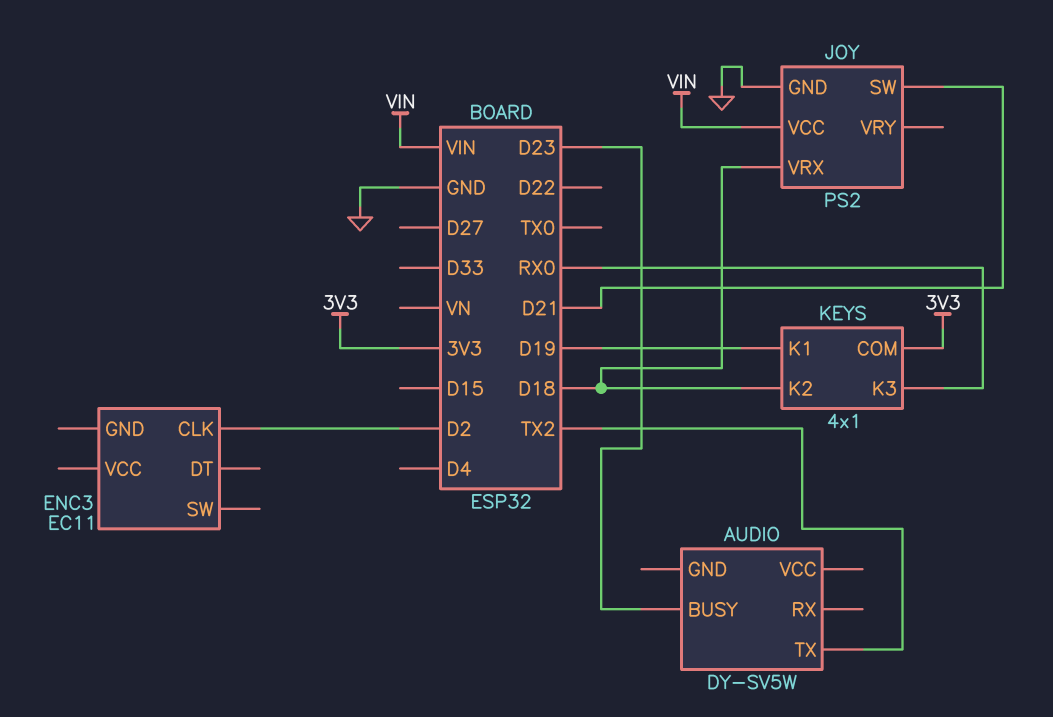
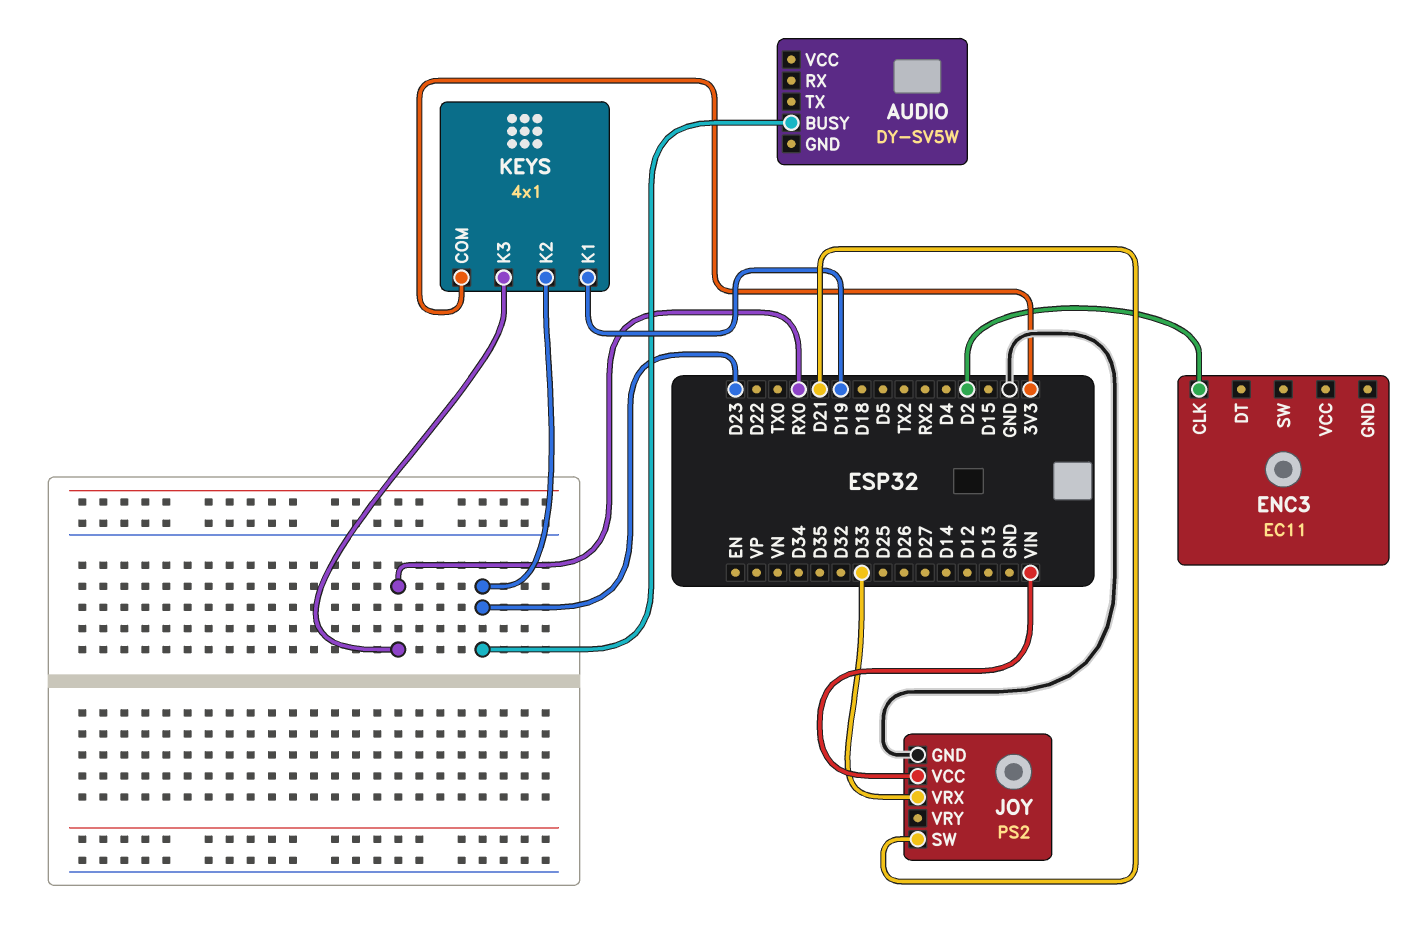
AUDIO pin TX: TX2 -> none
JOY pin VRX: D18 -> D33
KEYS pin K2: D18 -> D23

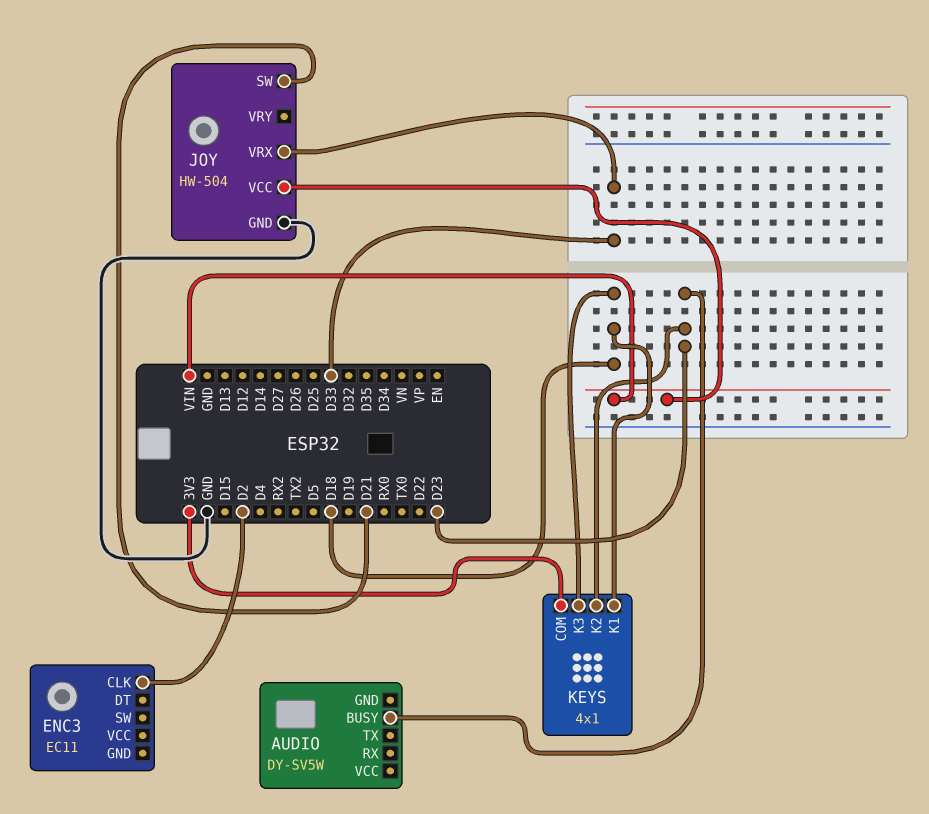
JOY: PS2 -> HW-504
KEYS pin K1: D19 -> D18
KEYS pin K3: RX0 -> D18

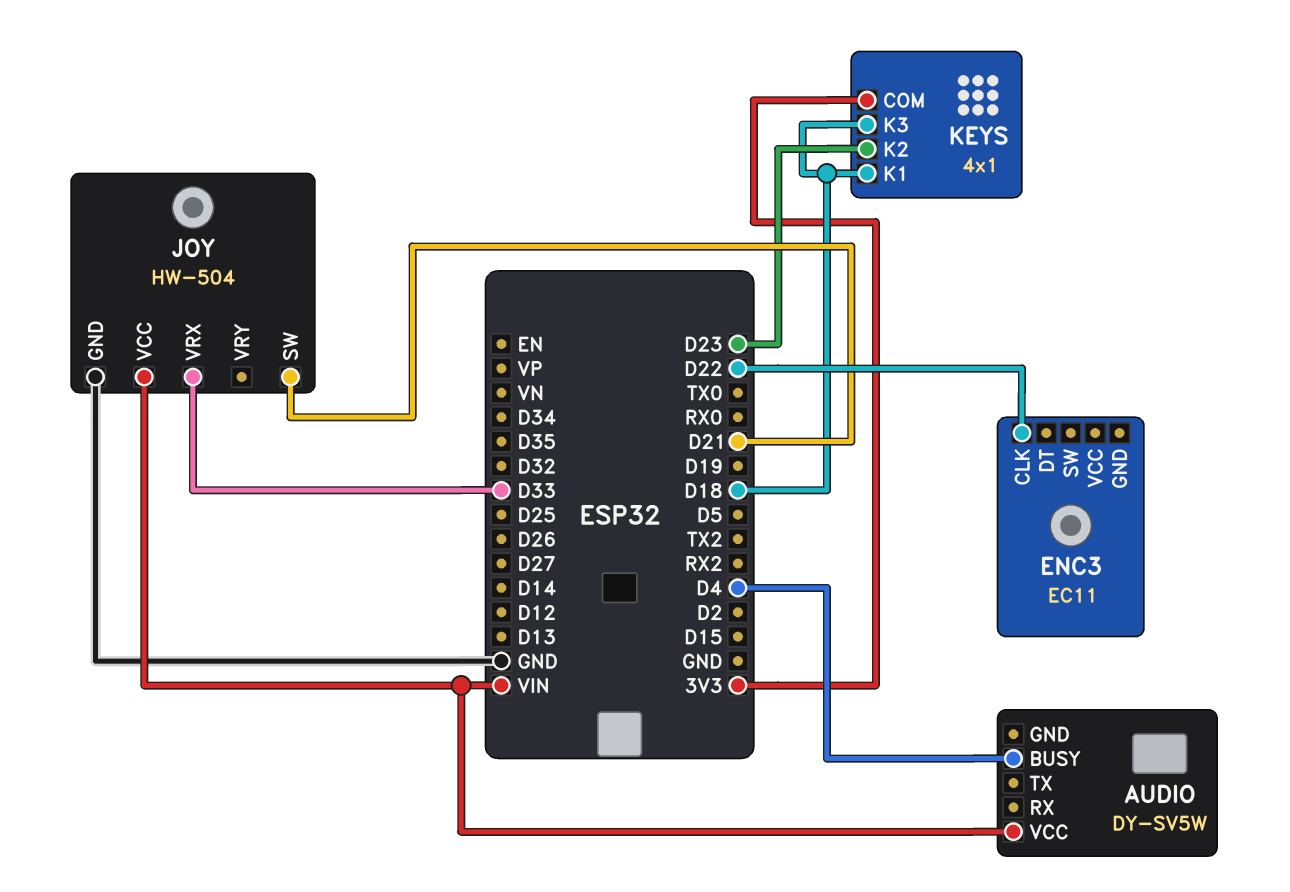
AUDIO pin BUSY: D23 -> D4
AUDIO pin VCC: none -> VIN
ENC3 pin CLK: D2 -> D22

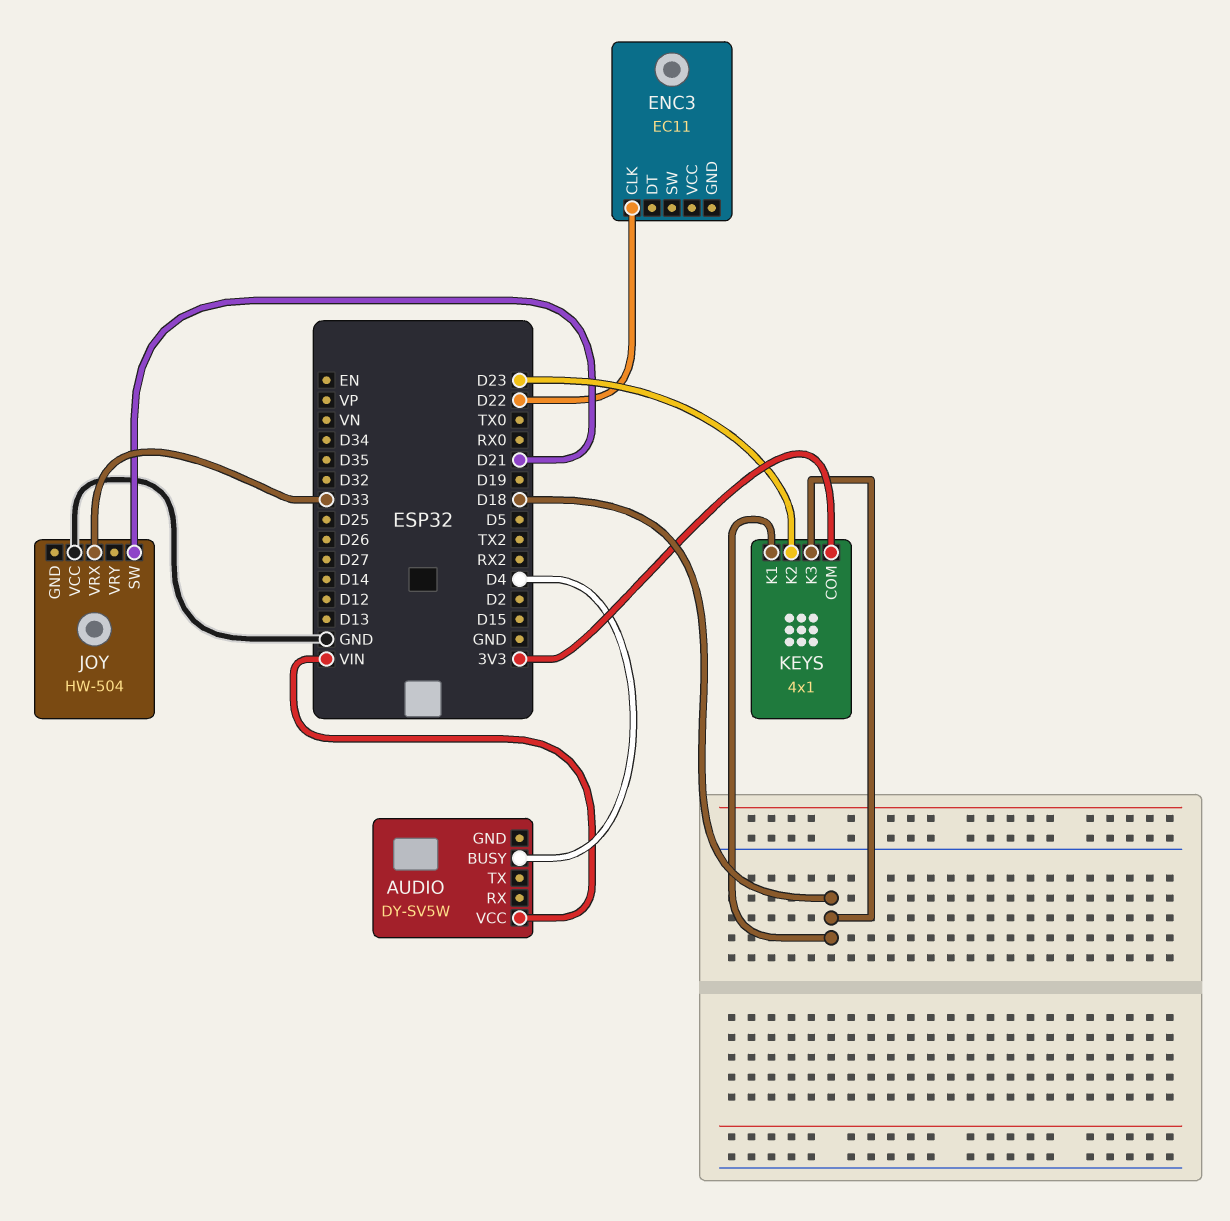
JOY pin GND: GND -> none
JOY pin VCC: VIN -> GND

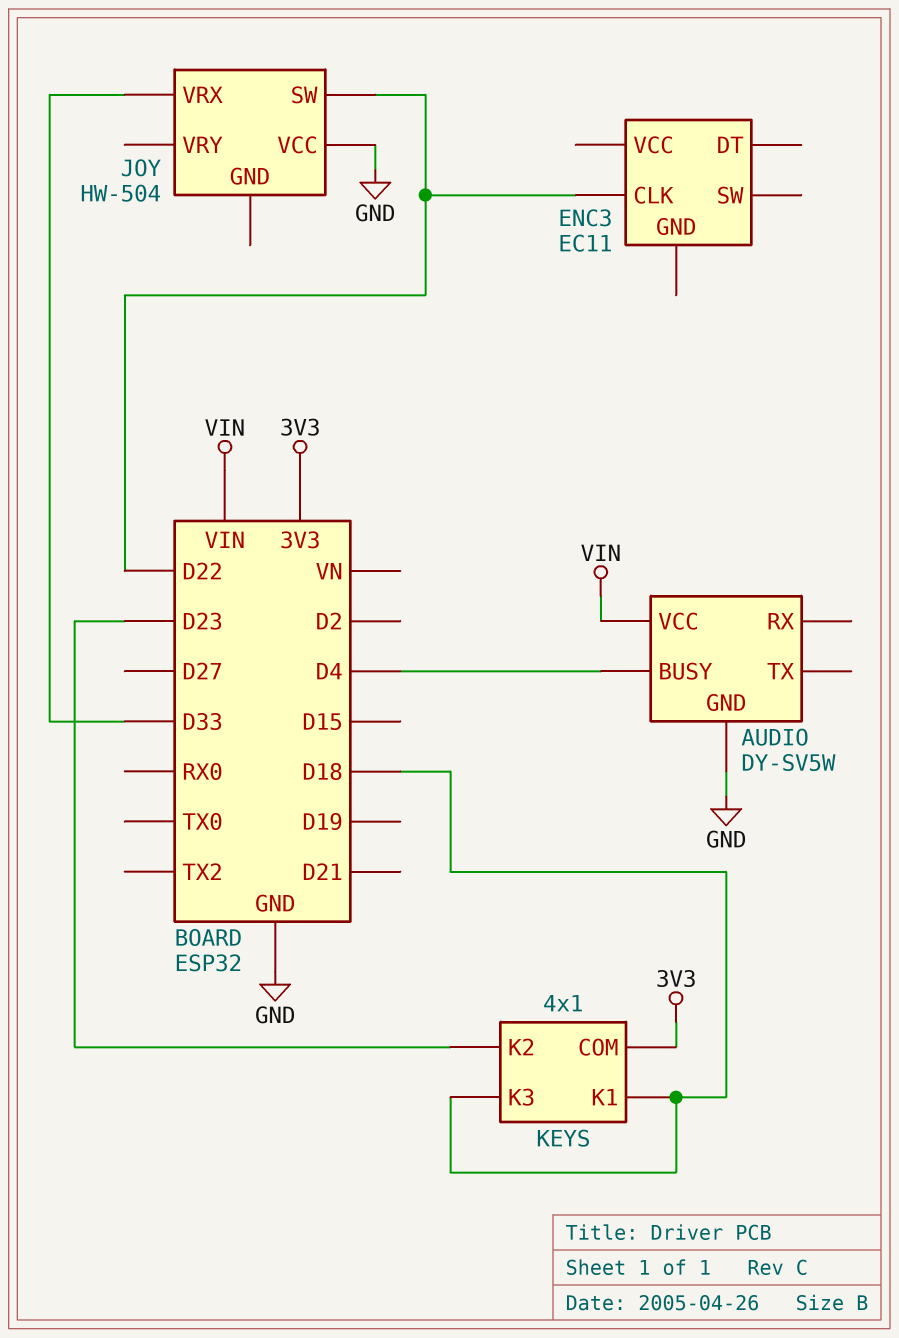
AUDIO pin GND: none -> GND
JOY pin SW: D21 -> D22

